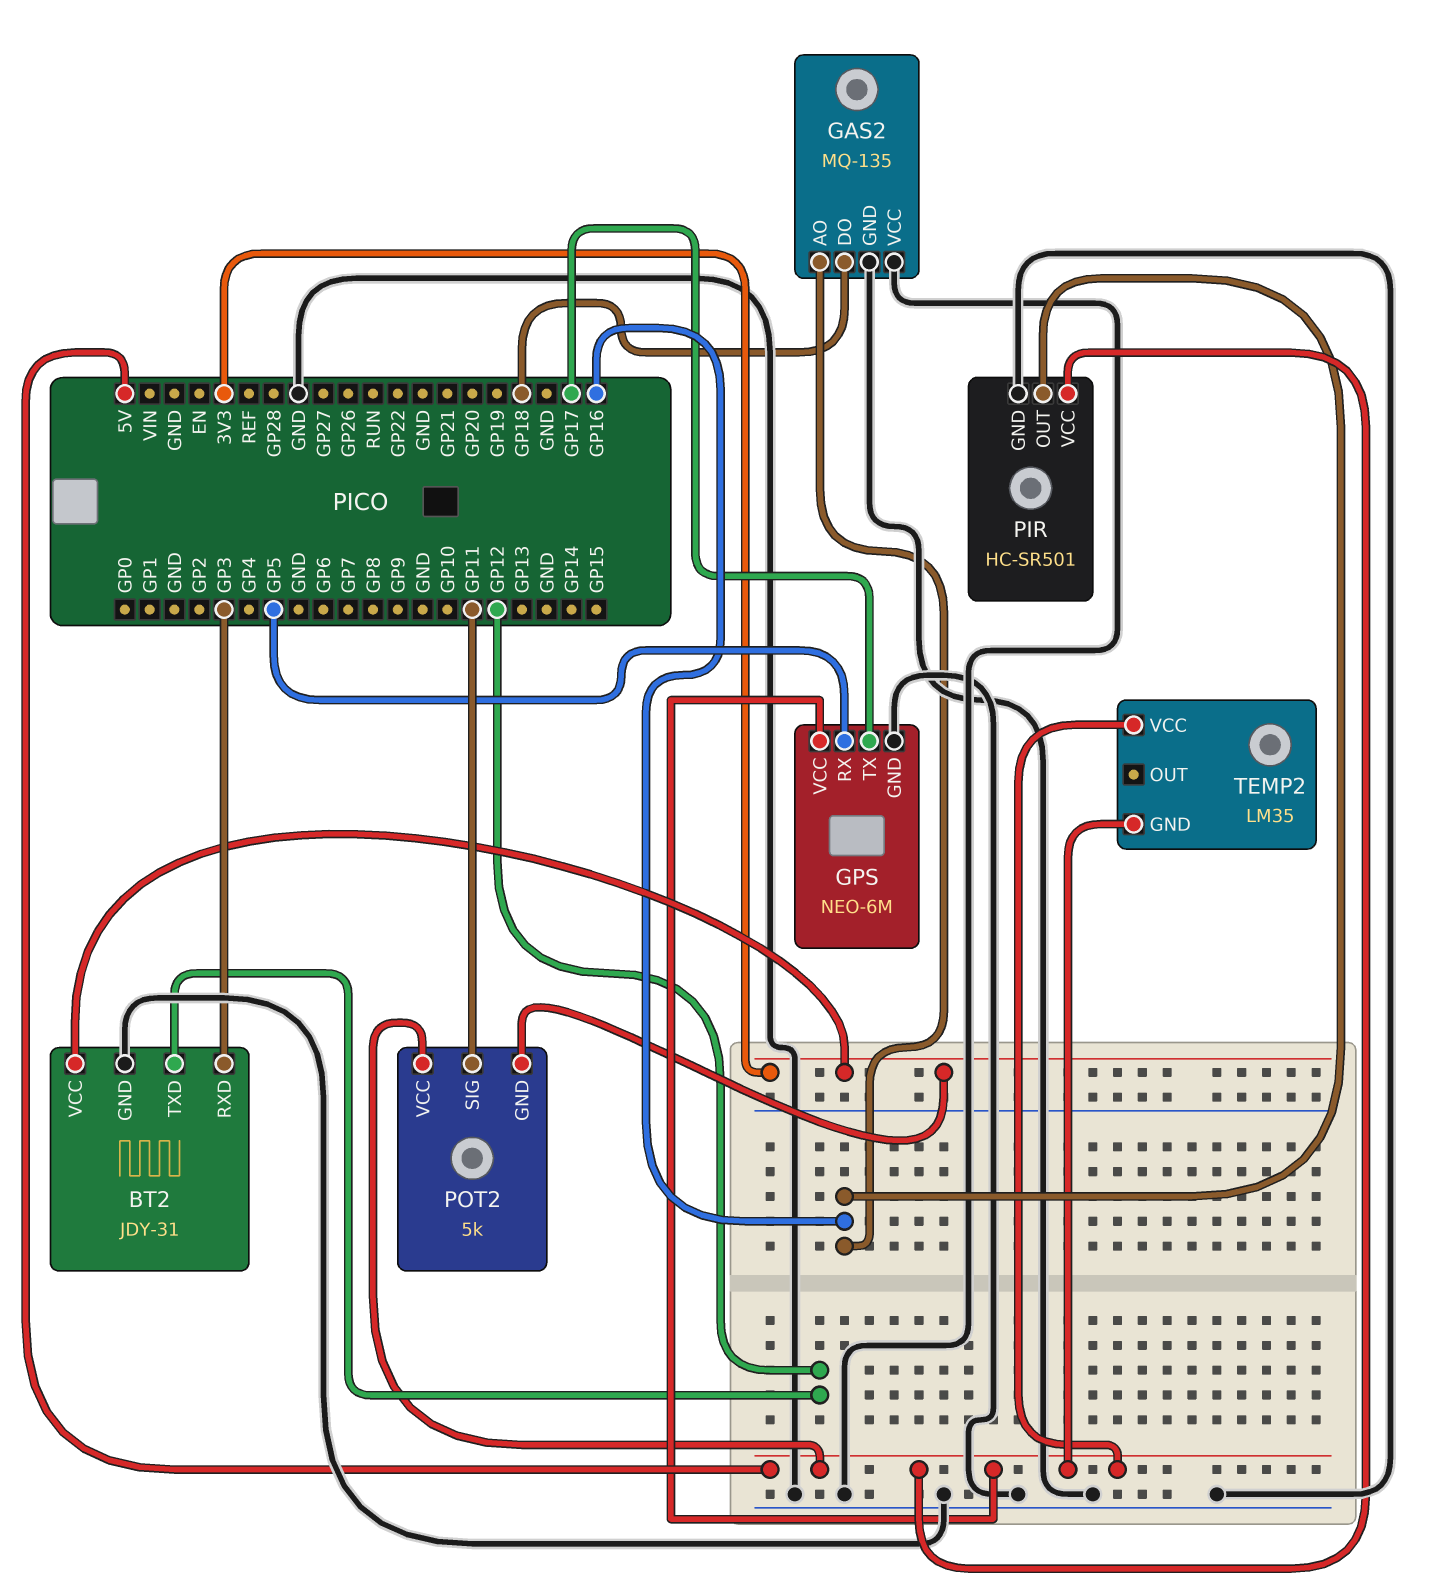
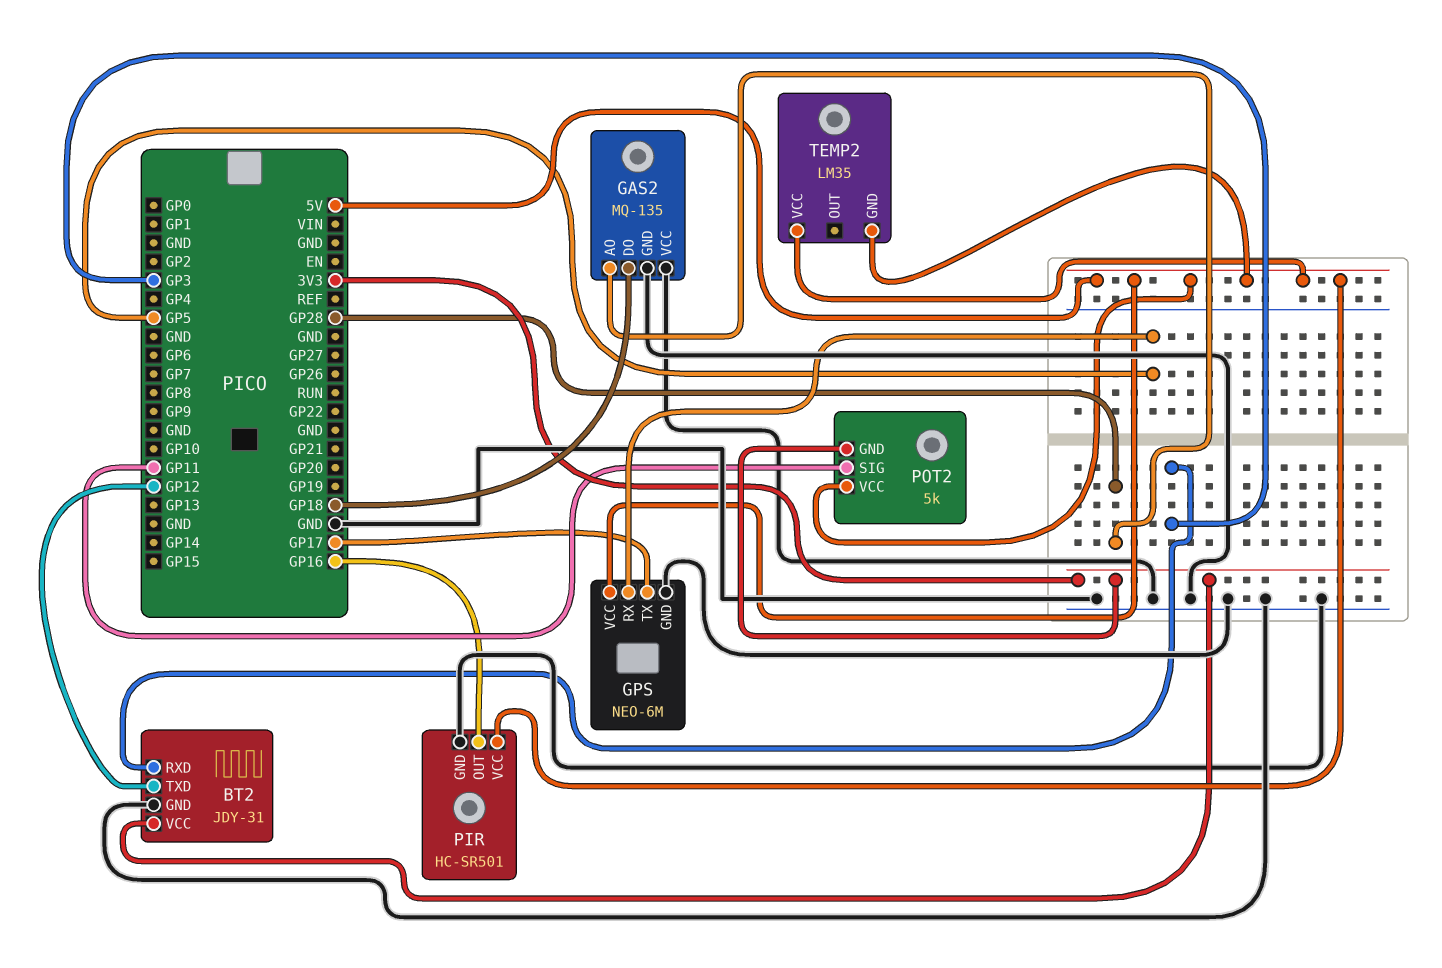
GAS2 pin AO: GP16 -> GP28

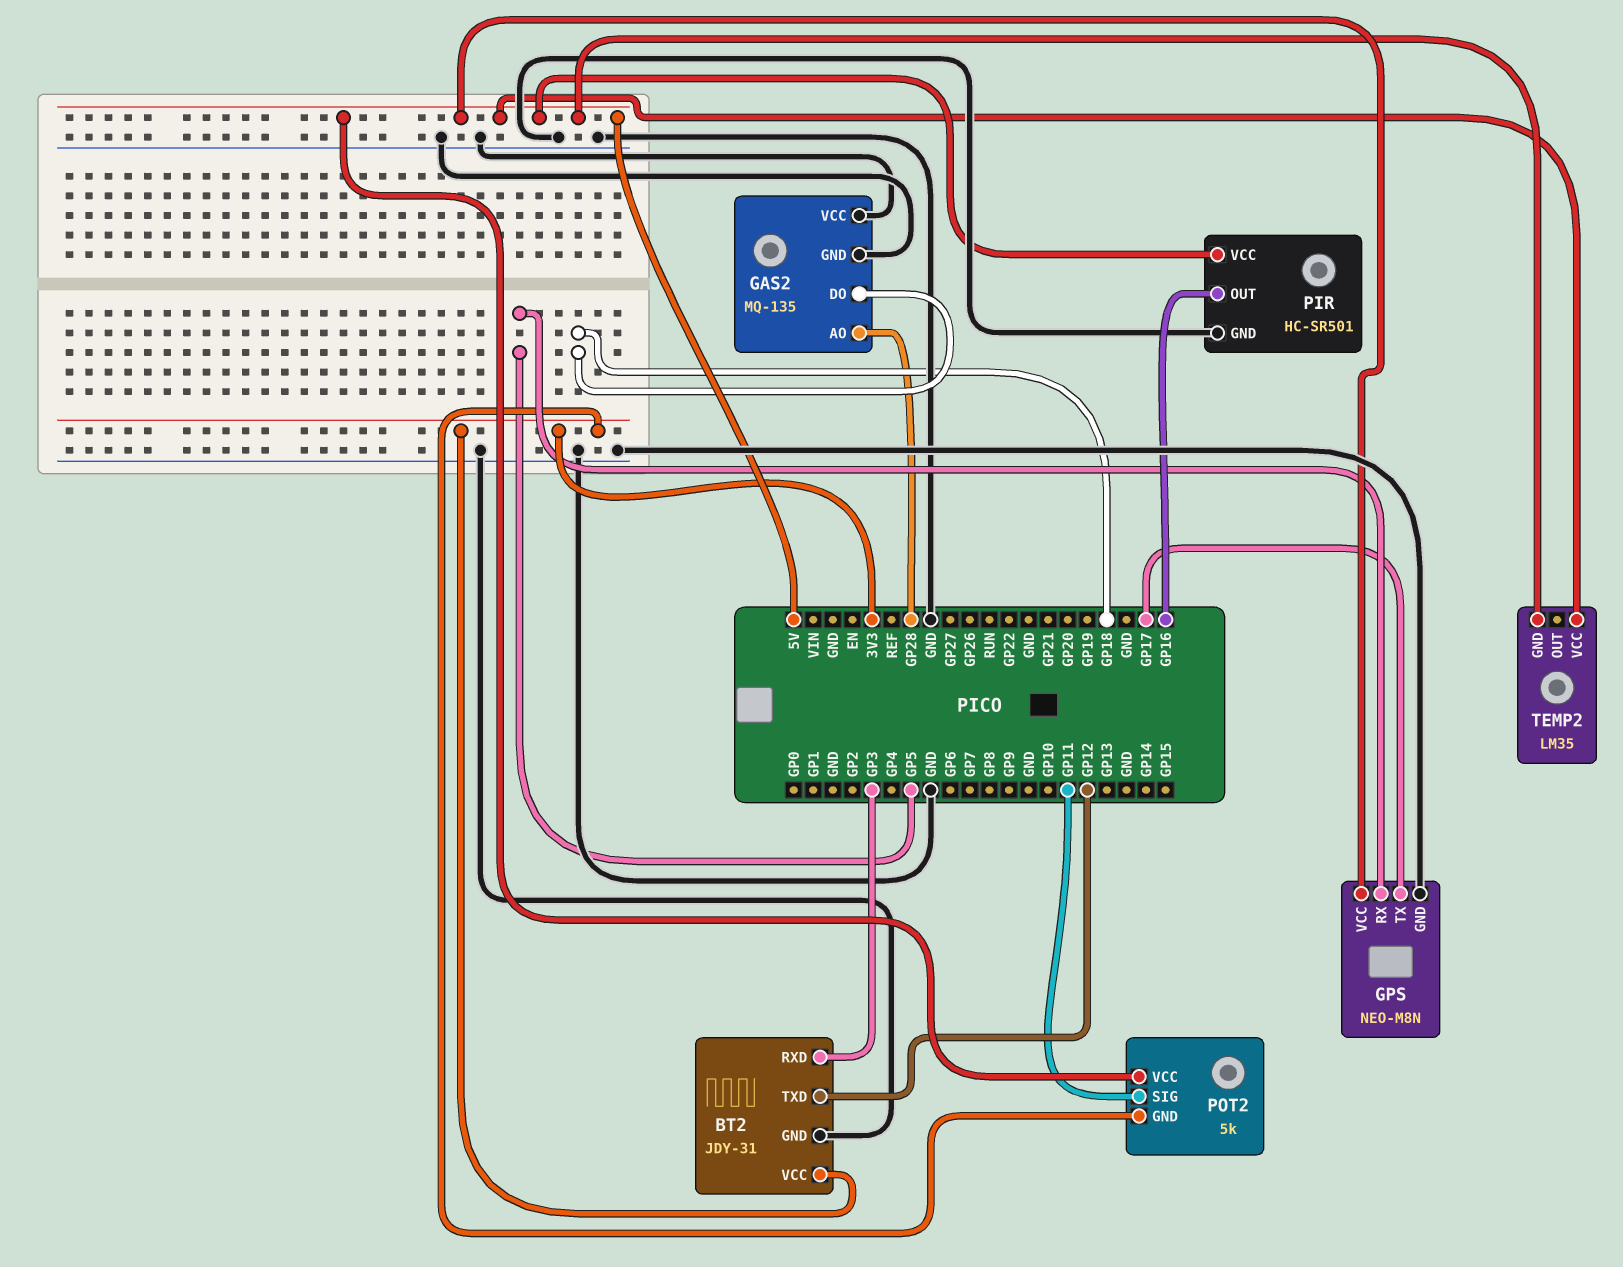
GPS: NEO-6M -> NEO-M8N

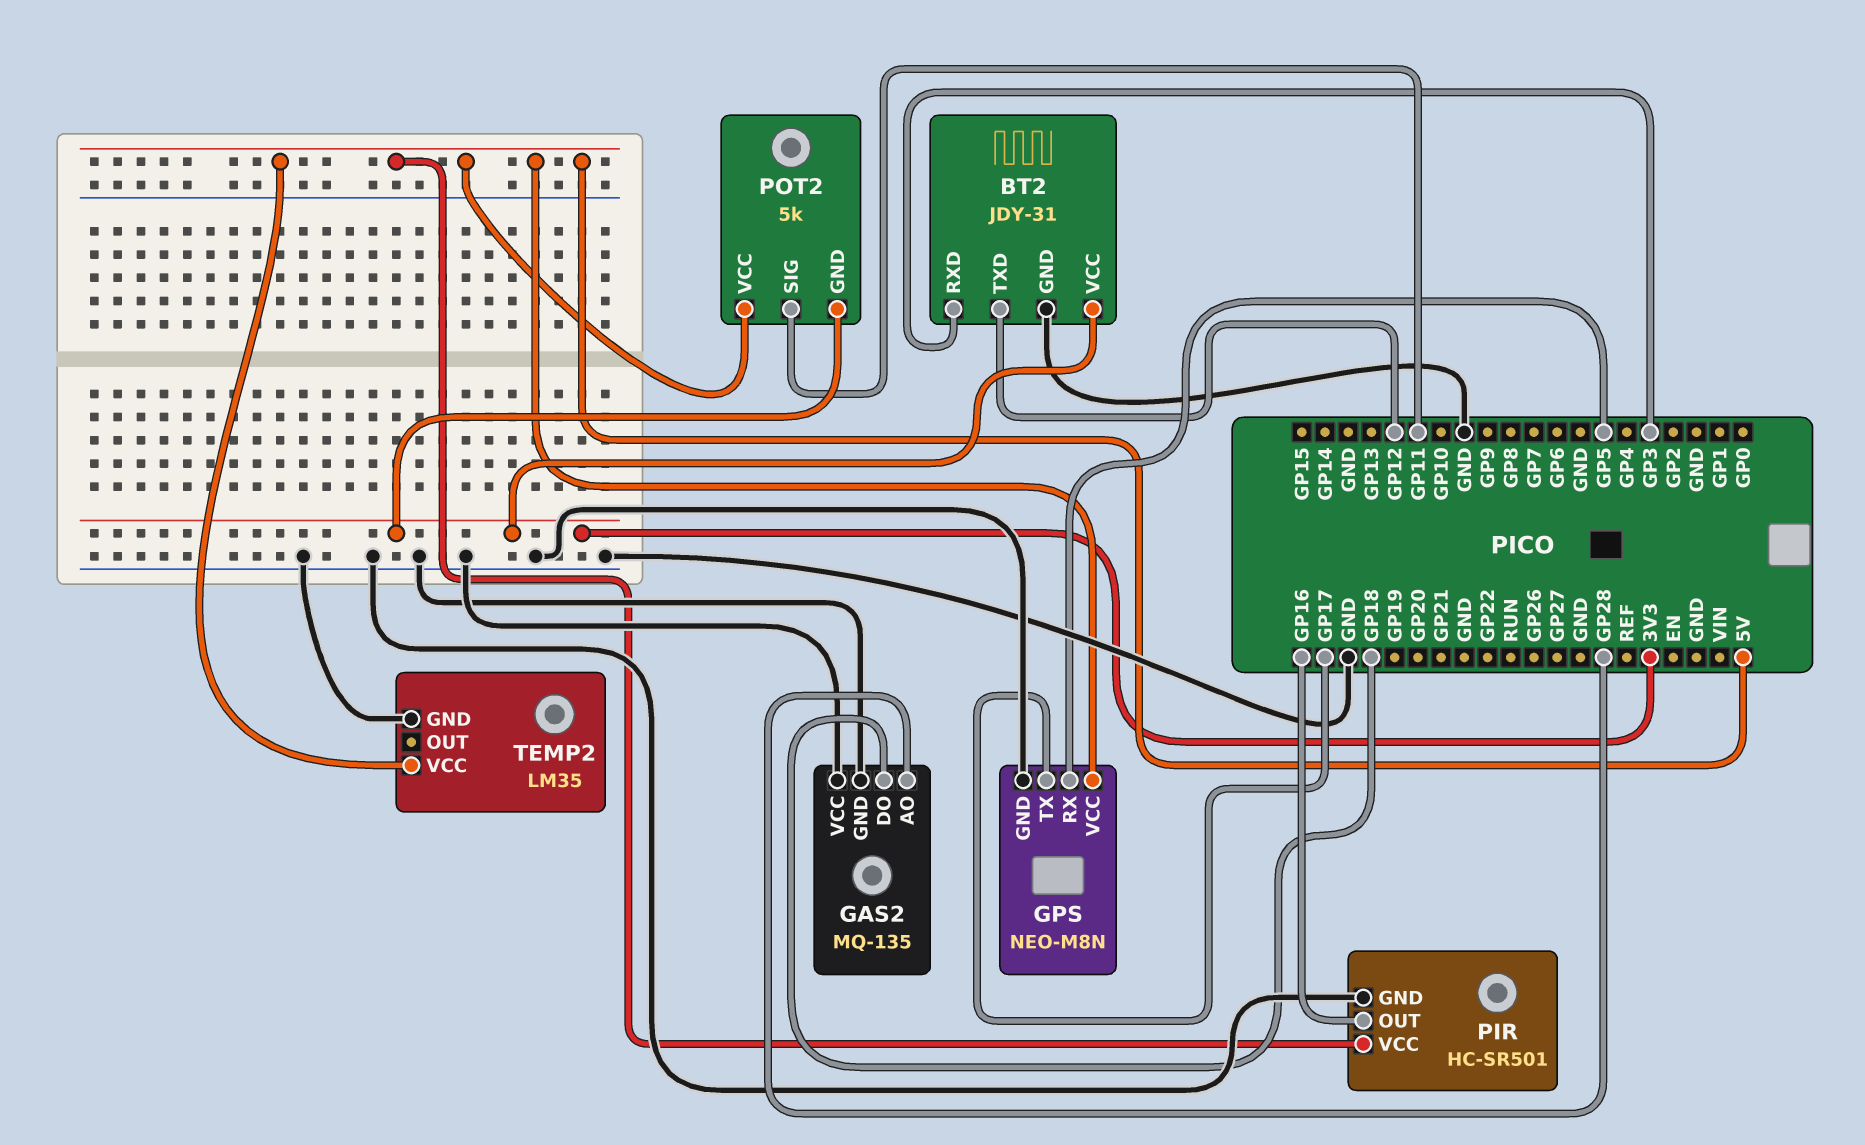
TEMP2 pin GND: 5V -> GND

